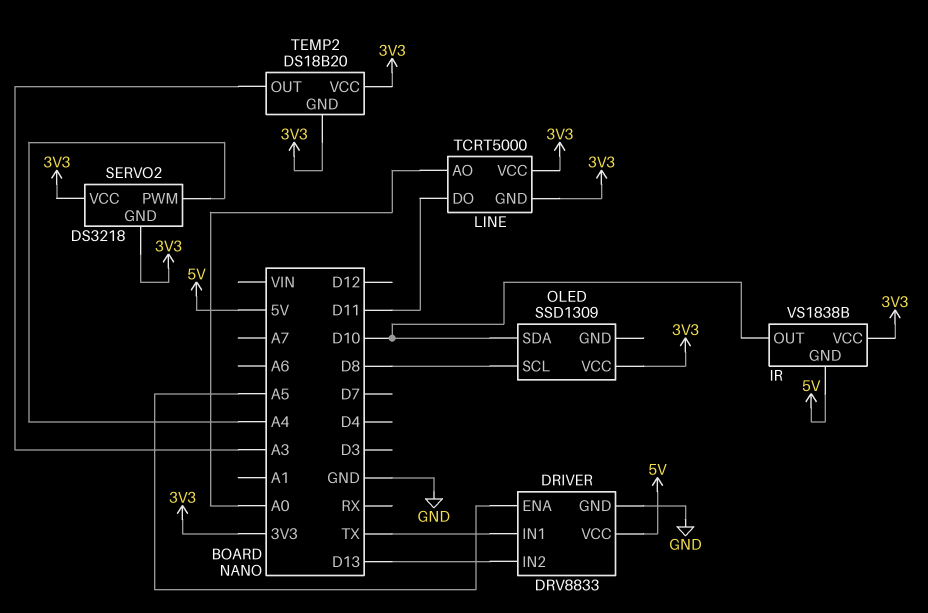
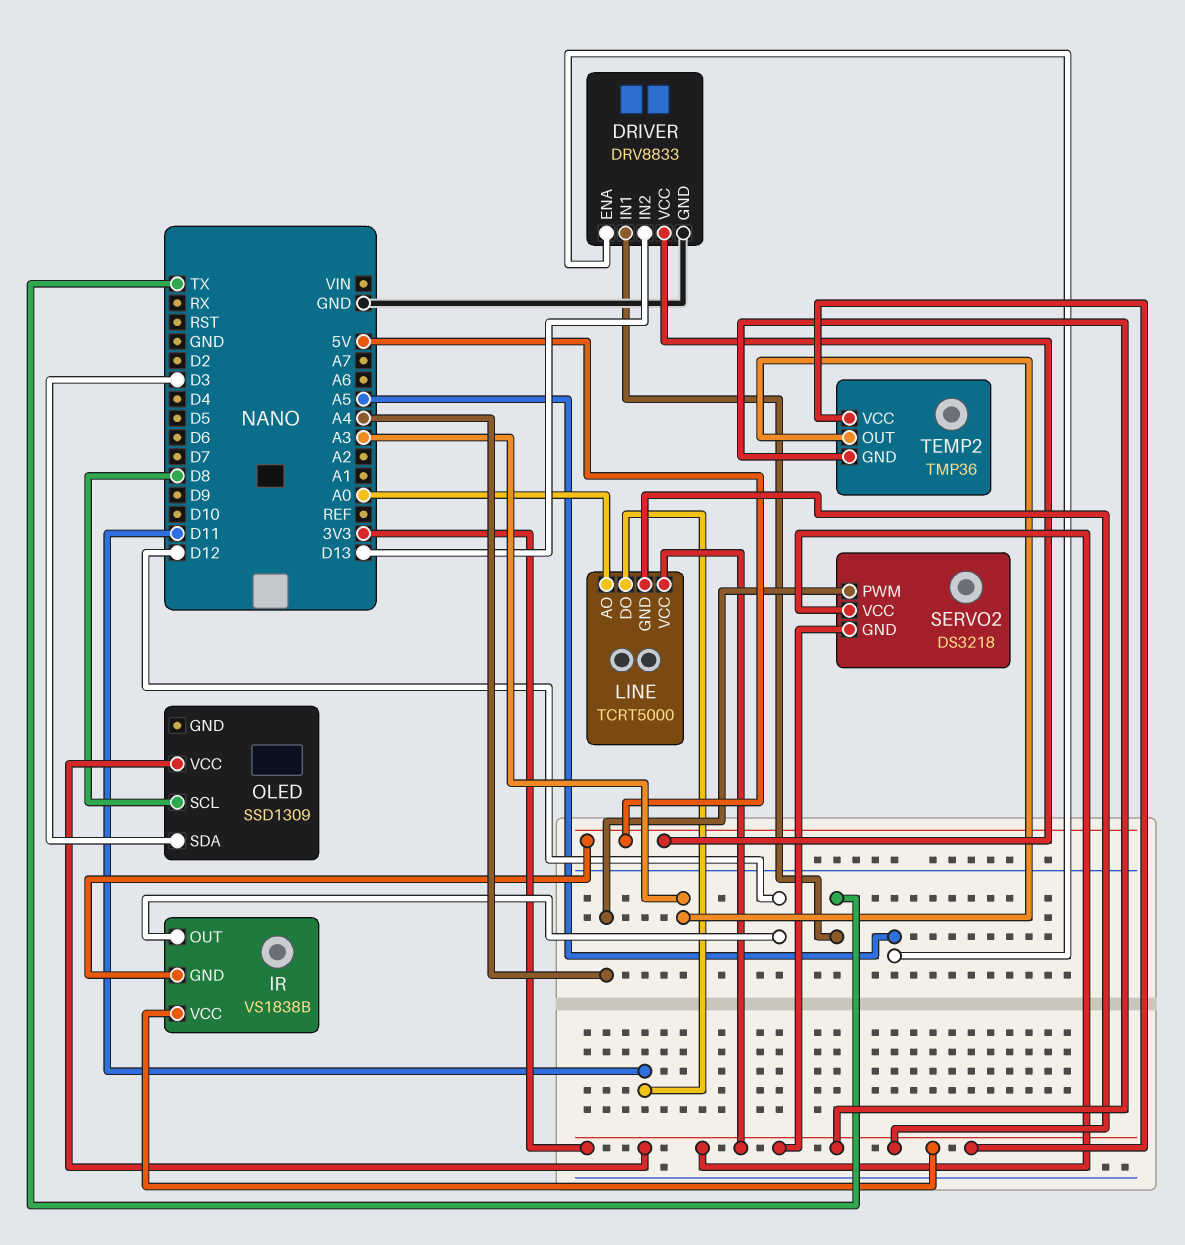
IR pin OUT: D10 -> D12
OLED pin SDA: D10 -> D3
TEMP2: DS18B20 -> TMP36

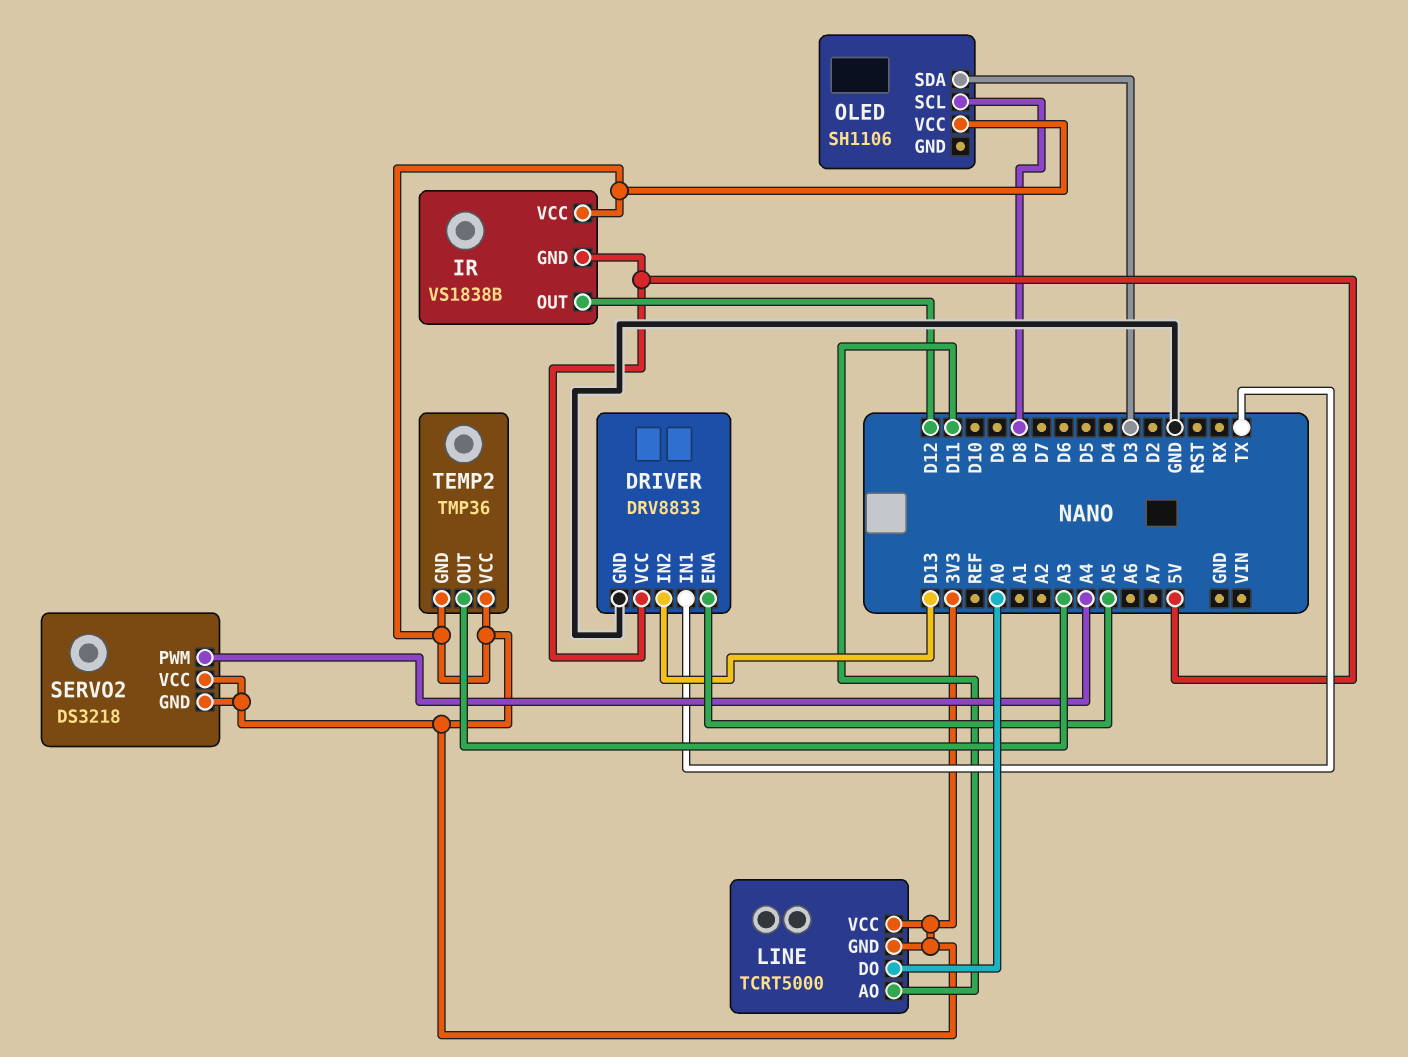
LINE pin AO: A0 -> D11
LINE pin DO: D11 -> A0
OLED: SSD1309 -> SH1106

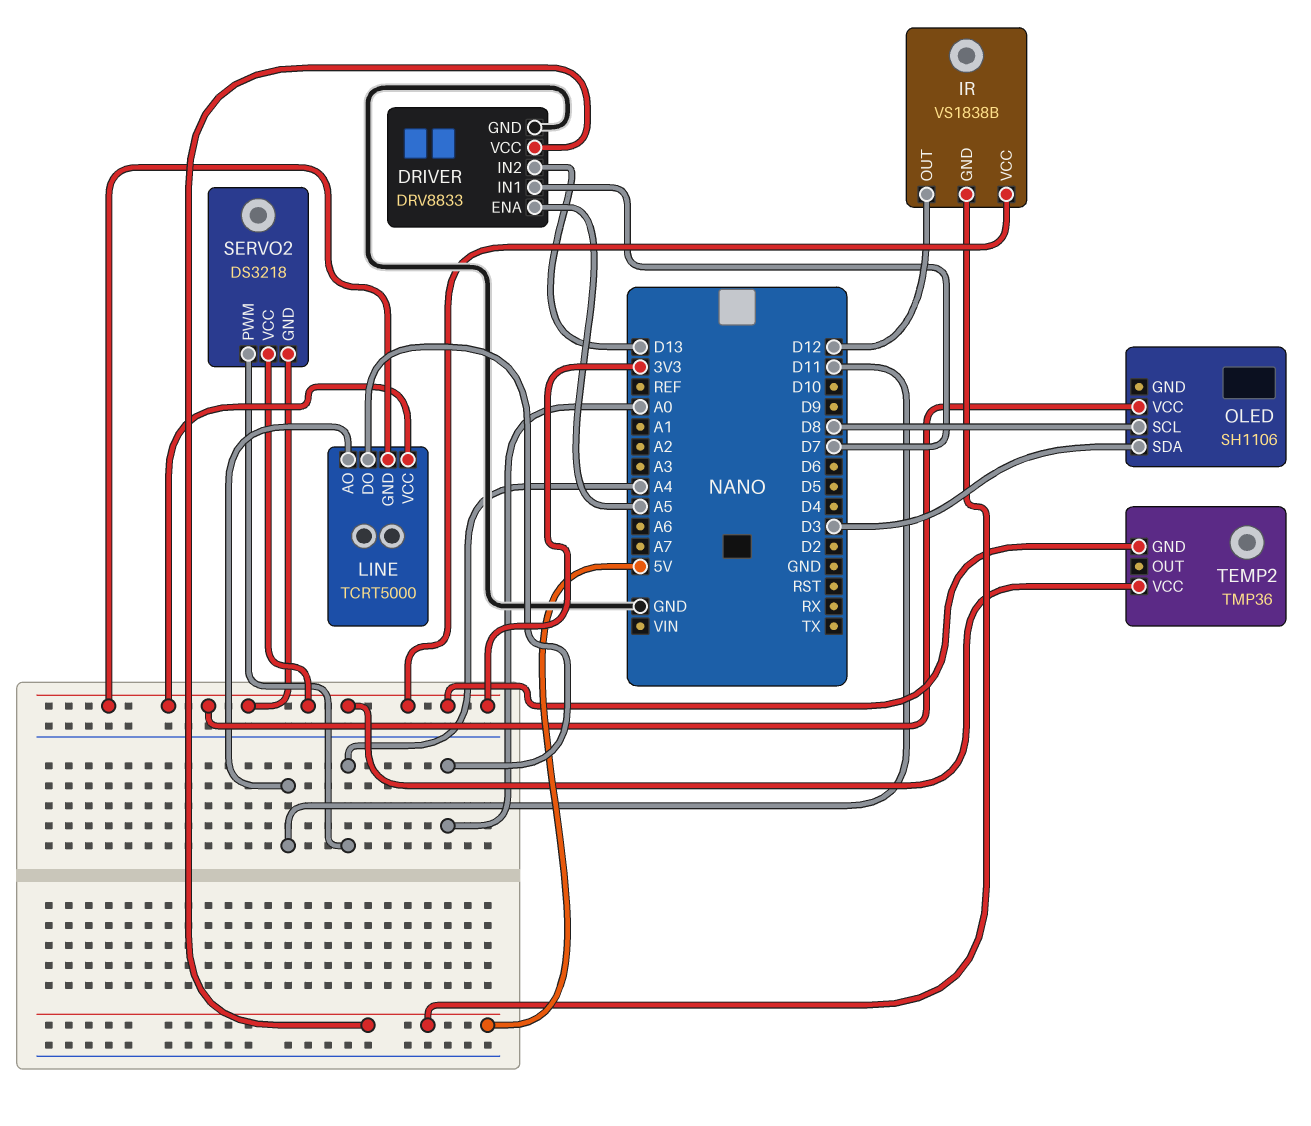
DRIVER pin IN1: TX -> D7
TEMP2 pin OUT: A3 -> none

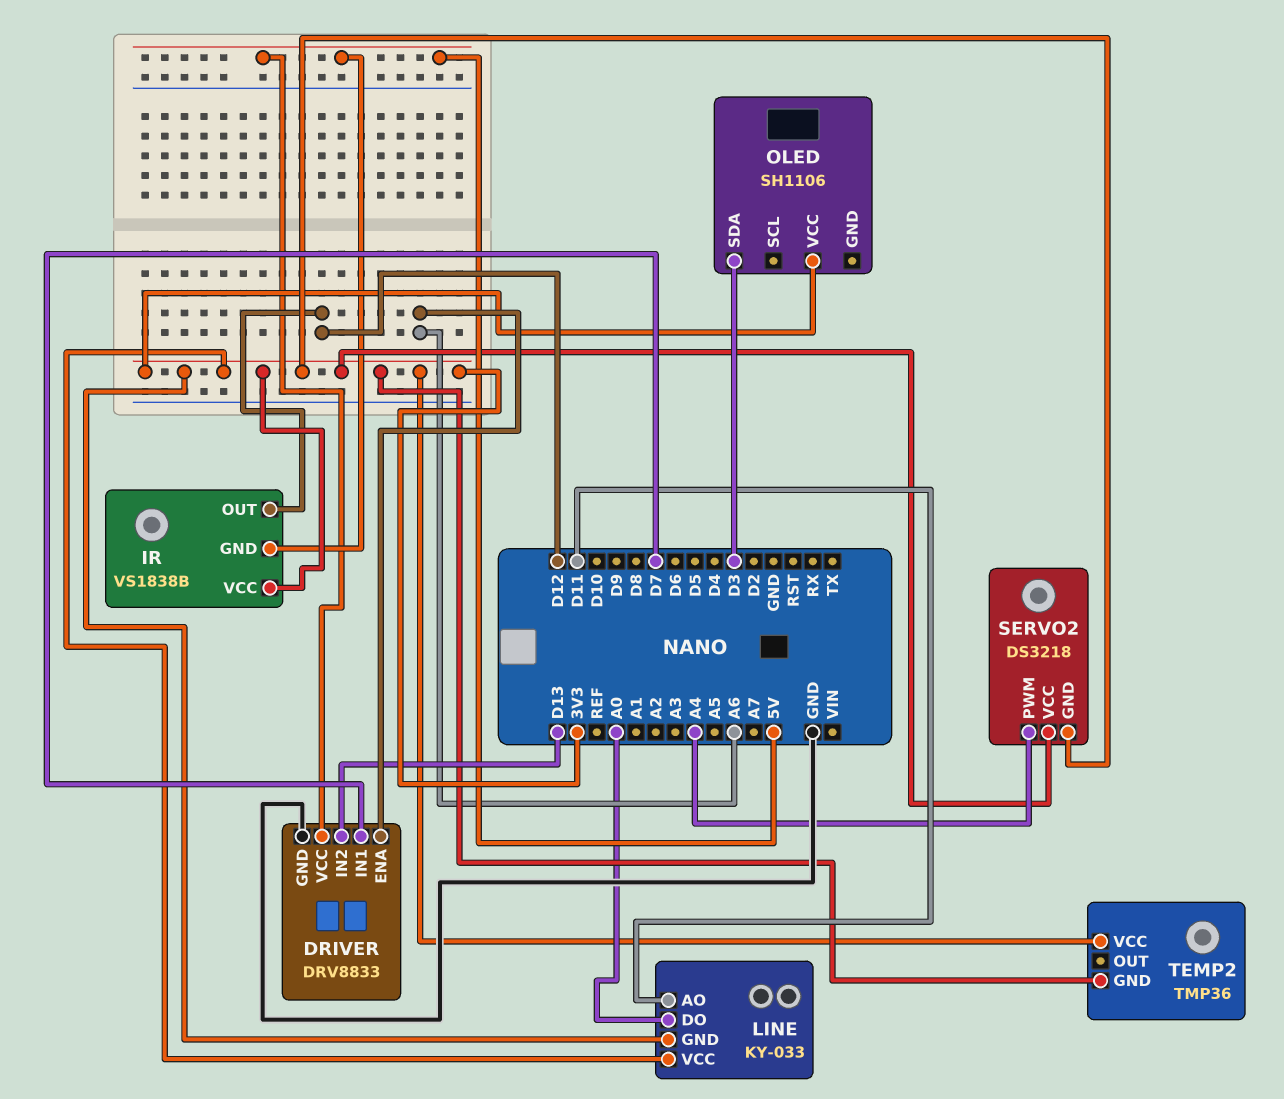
DRIVER pin ENA: A5 -> A6
LINE: TCRT5000 -> KY-033
OLED pin SCL: D8 -> none

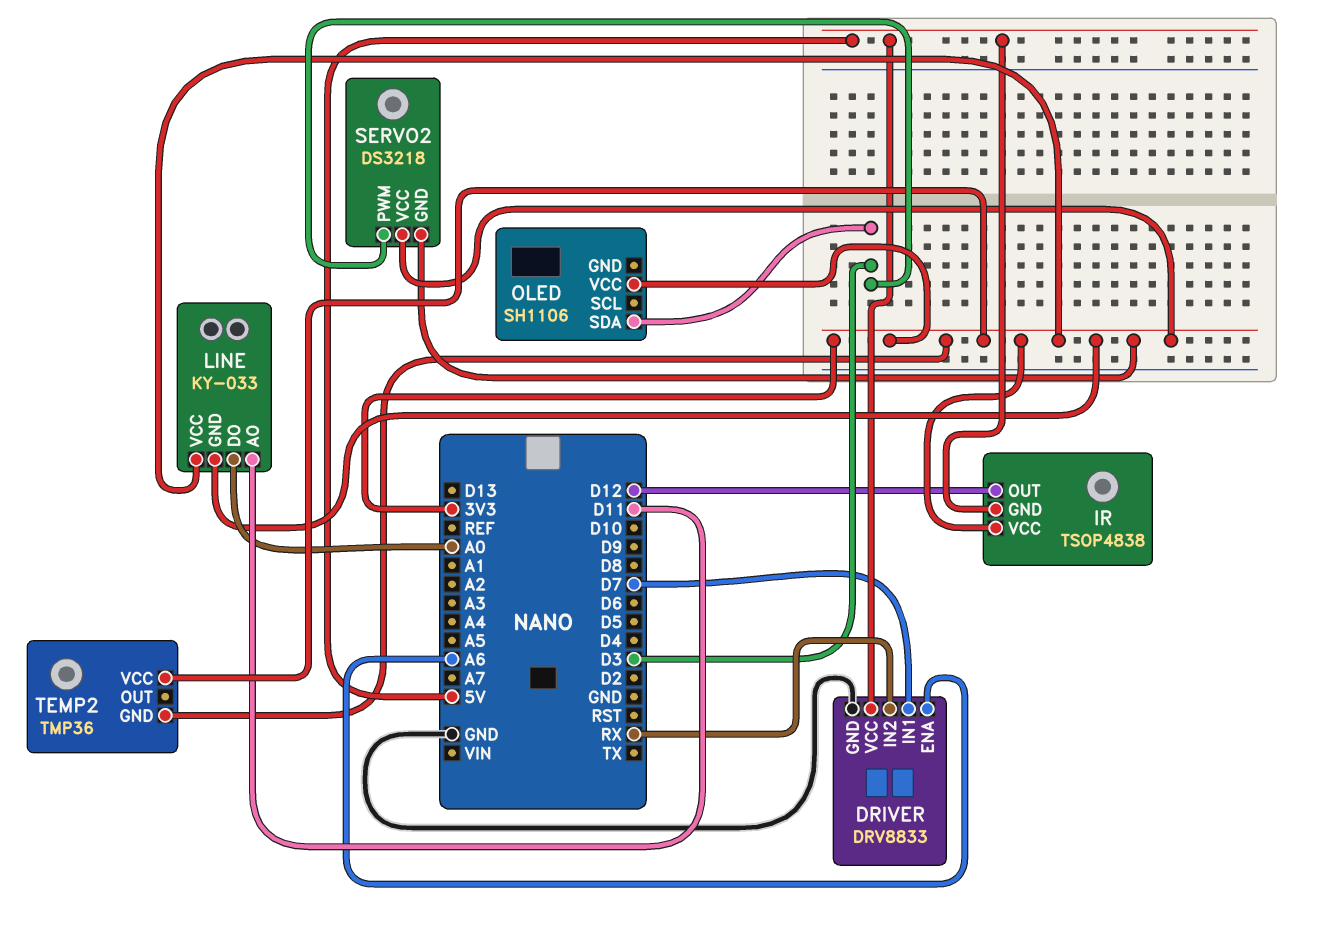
DRIVER pin IN2: D13 -> RX
IR: VS1838B -> TSOP4838
SERVO2 pin PWM: A4 -> D3

